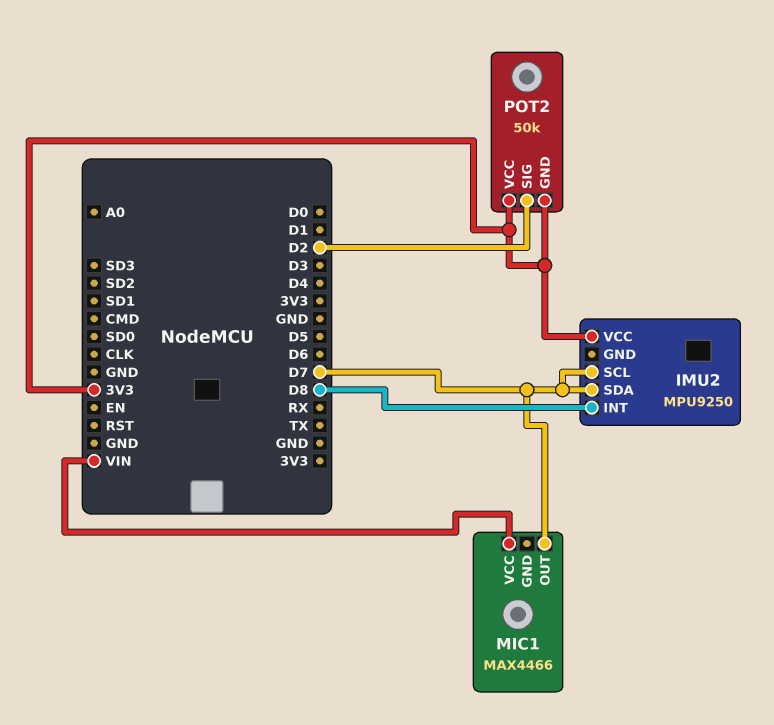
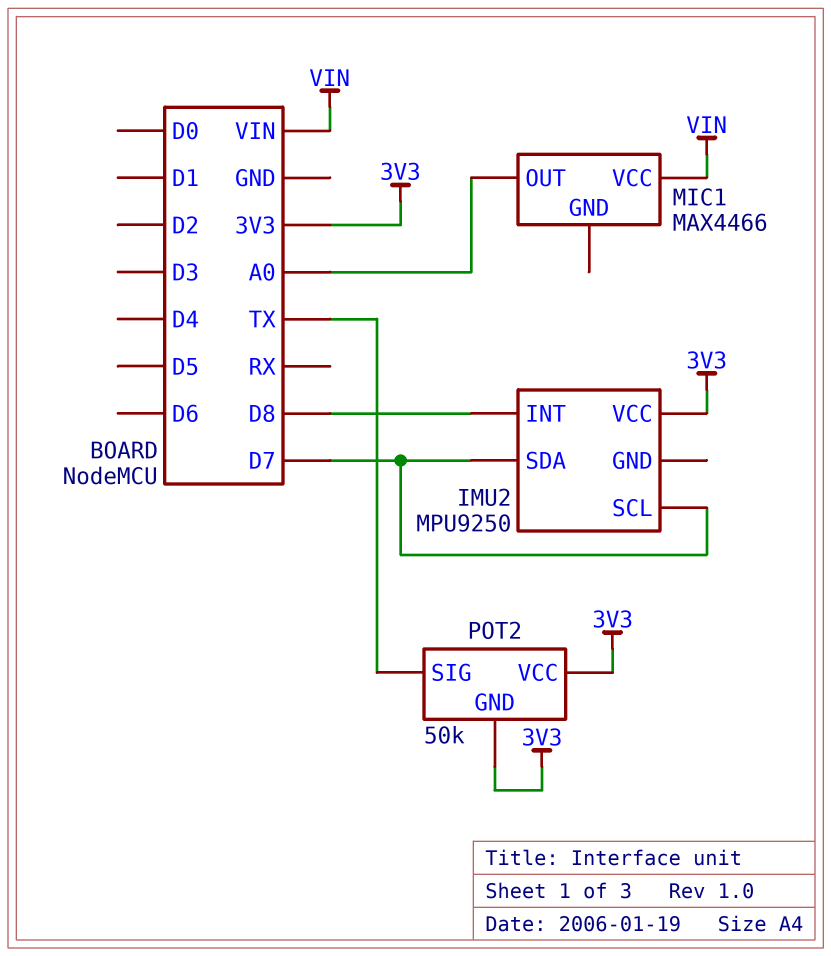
MIC1 pin OUT: D7 -> A0
POT2 pin SIG: D2 -> TX

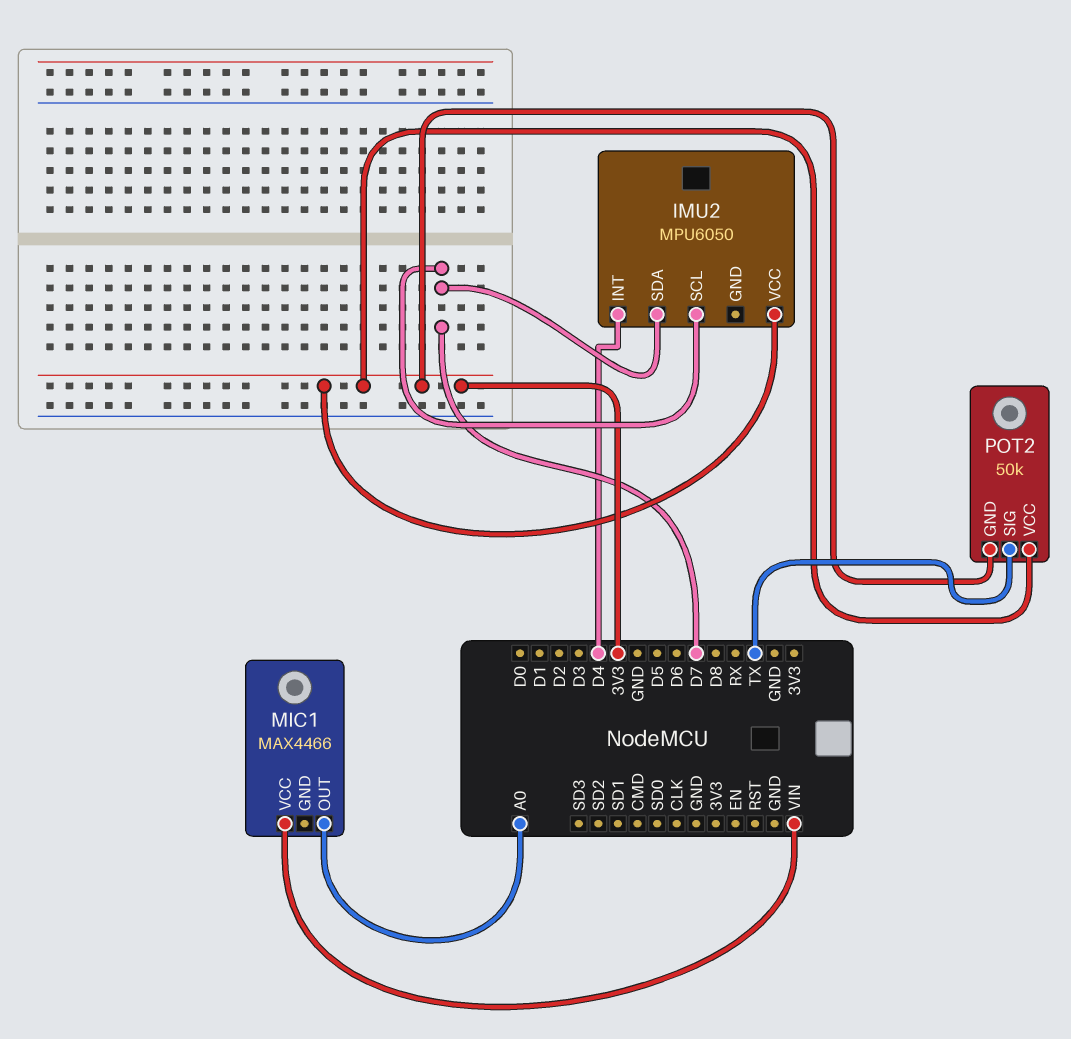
IMU2: MPU9250 -> MPU6050
IMU2 pin INT: D8 -> D4

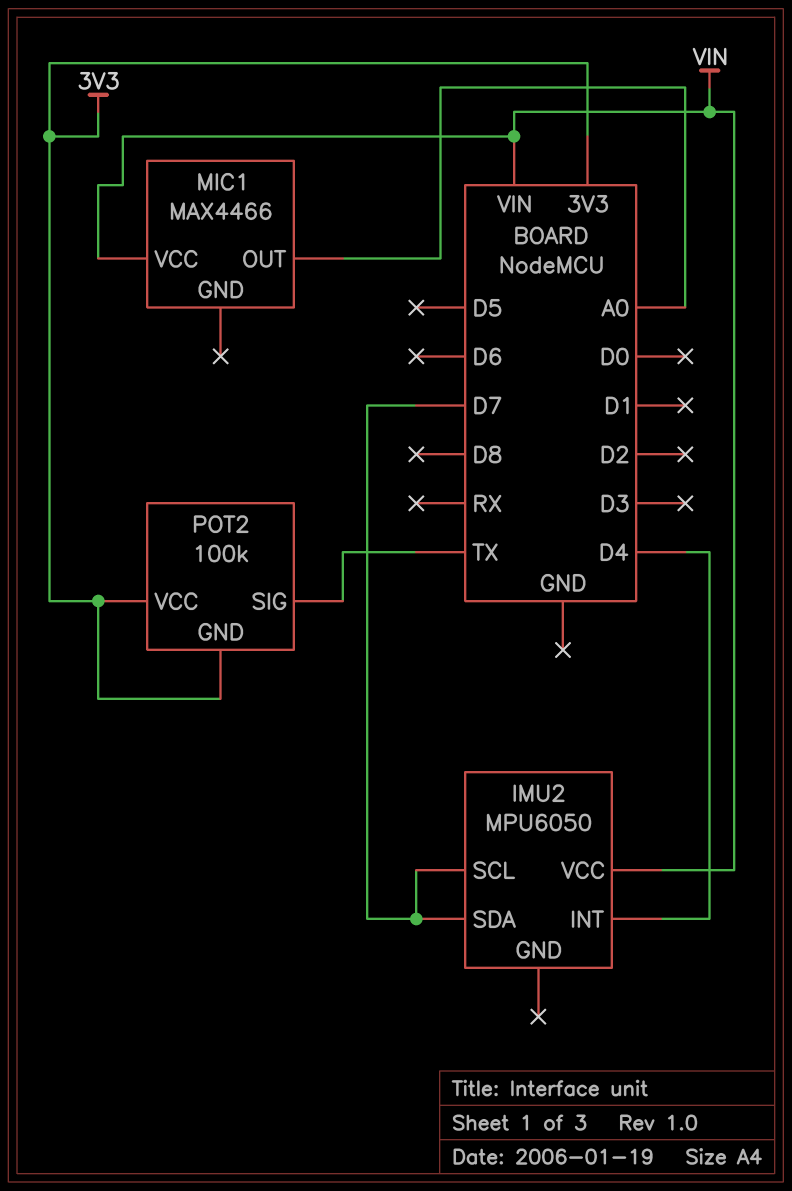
IMU2 pin VCC: 3V3 -> VIN
POT2: 50k -> 100k

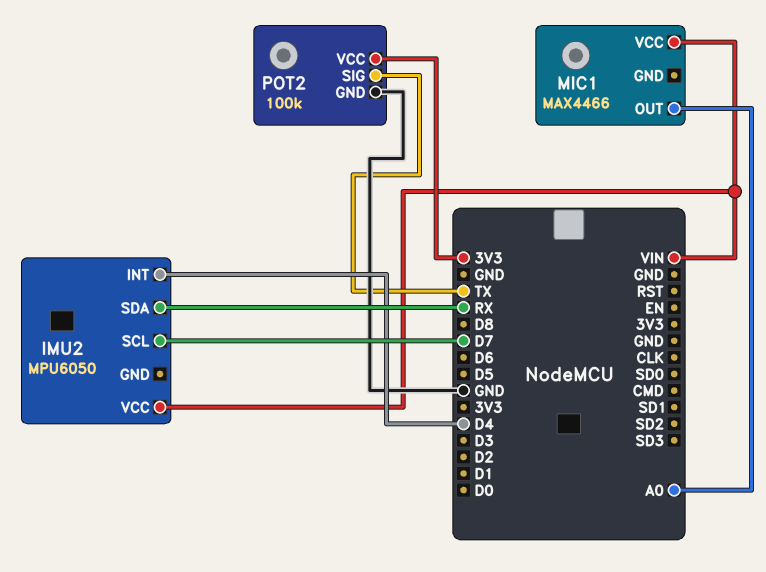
IMU2 pin SDA: D7 -> RX
POT2 pin GND: 3V3 -> GND

